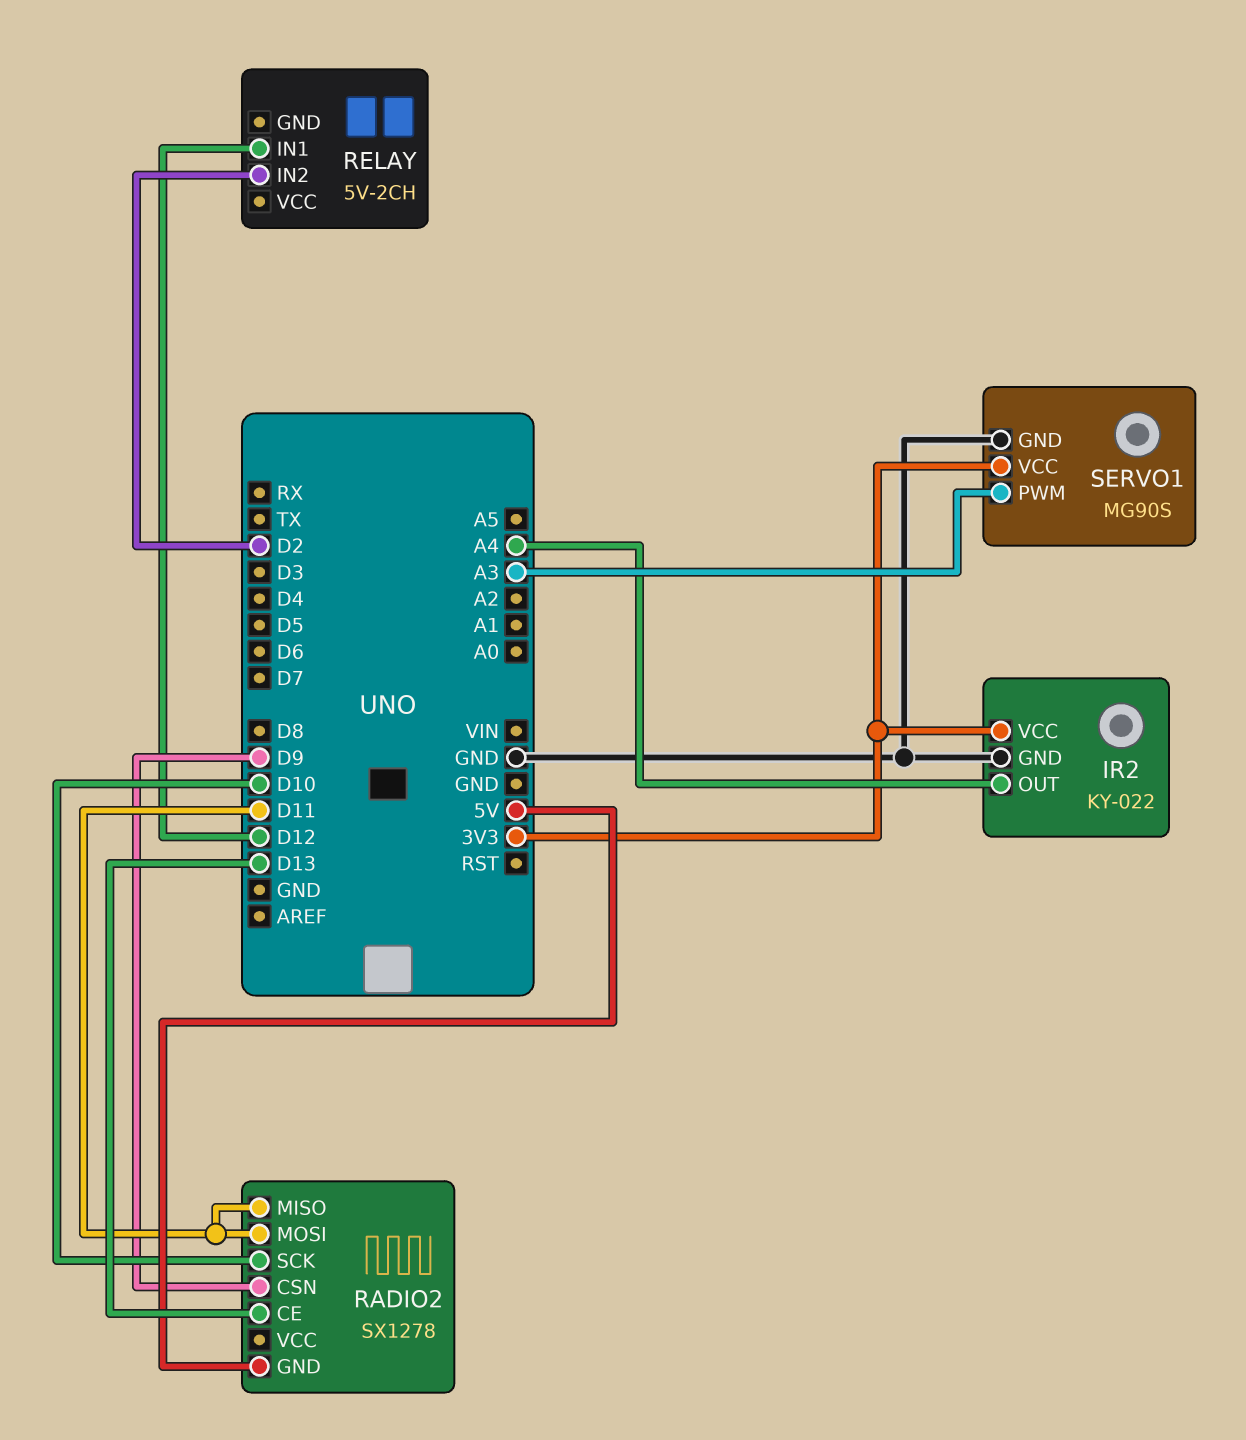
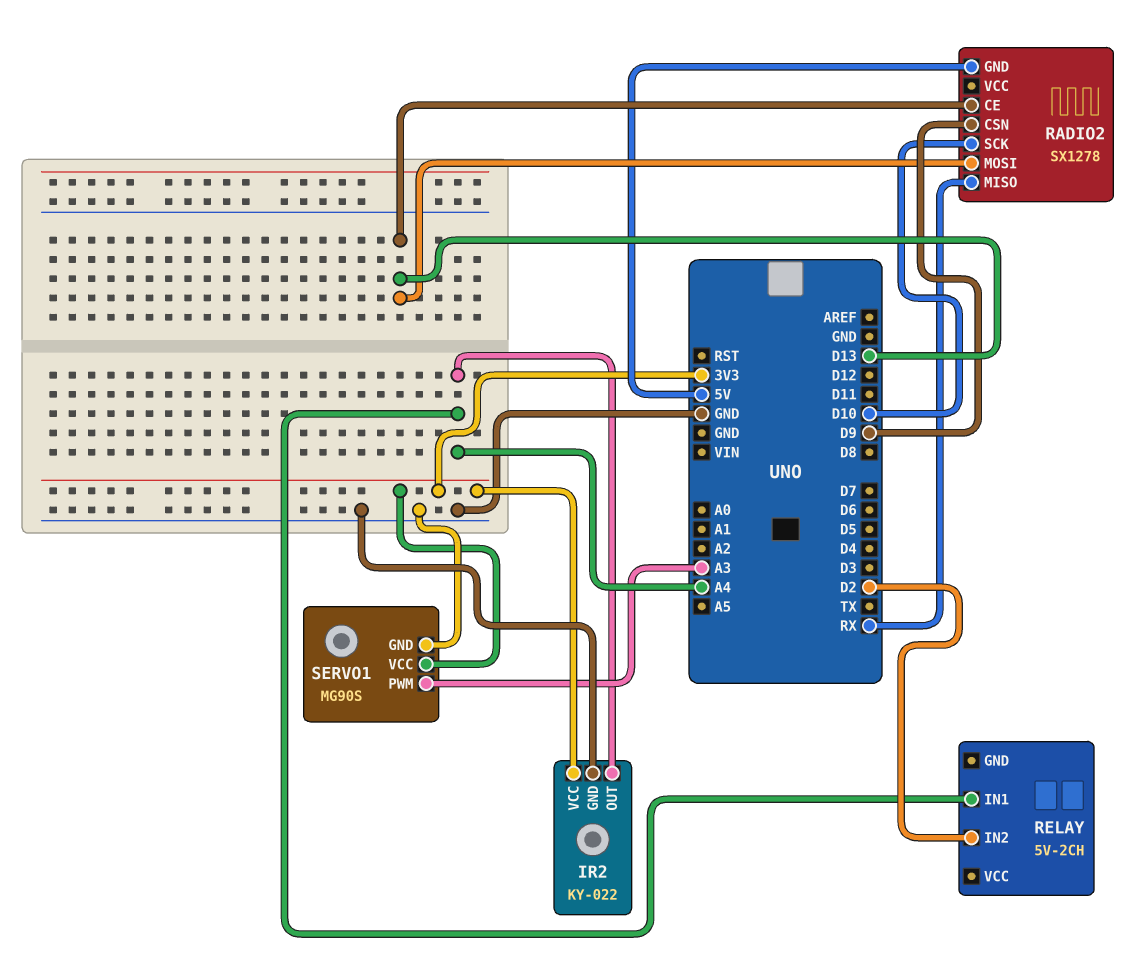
RADIO2 pin MISO: D11 -> RX
RADIO2 pin MOSI: D11 -> D13
RELAY pin IN1: D12 -> A4

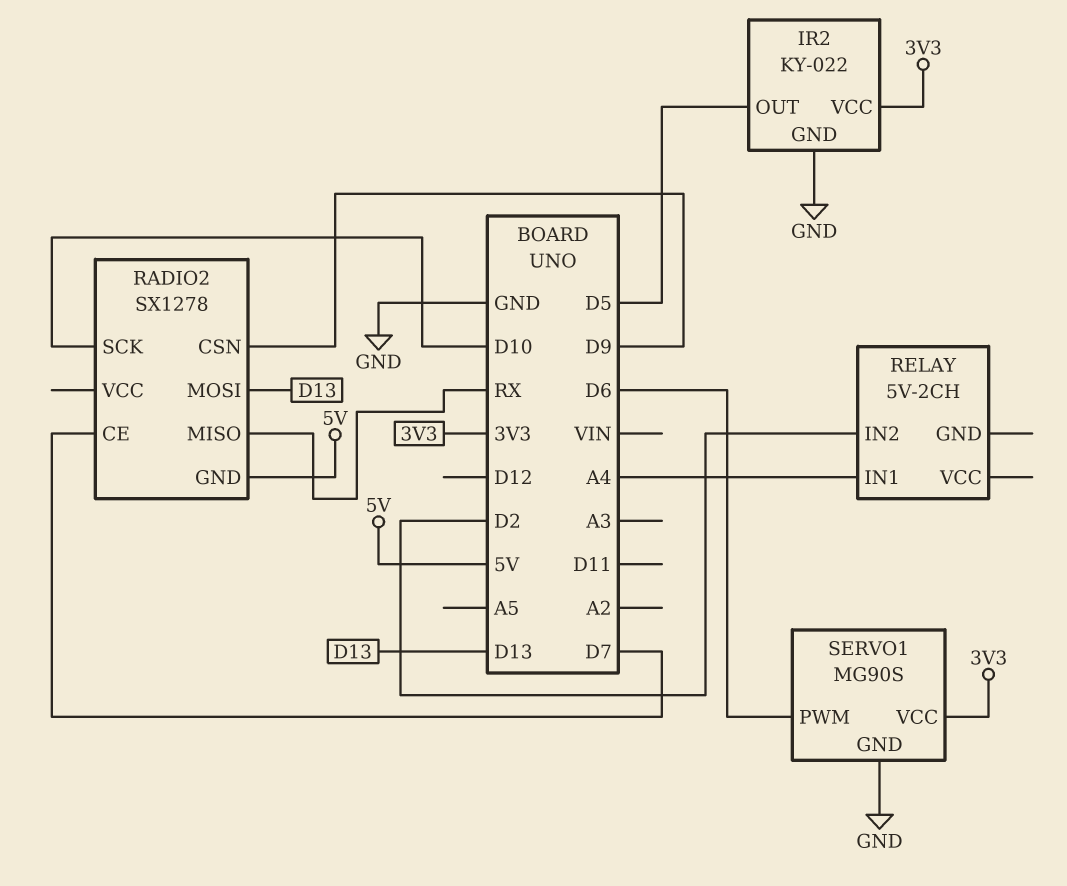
IR2 pin OUT: A4 -> D5
RADIO2 pin CE: D13 -> D7
SERVO1 pin PWM: A3 -> D6

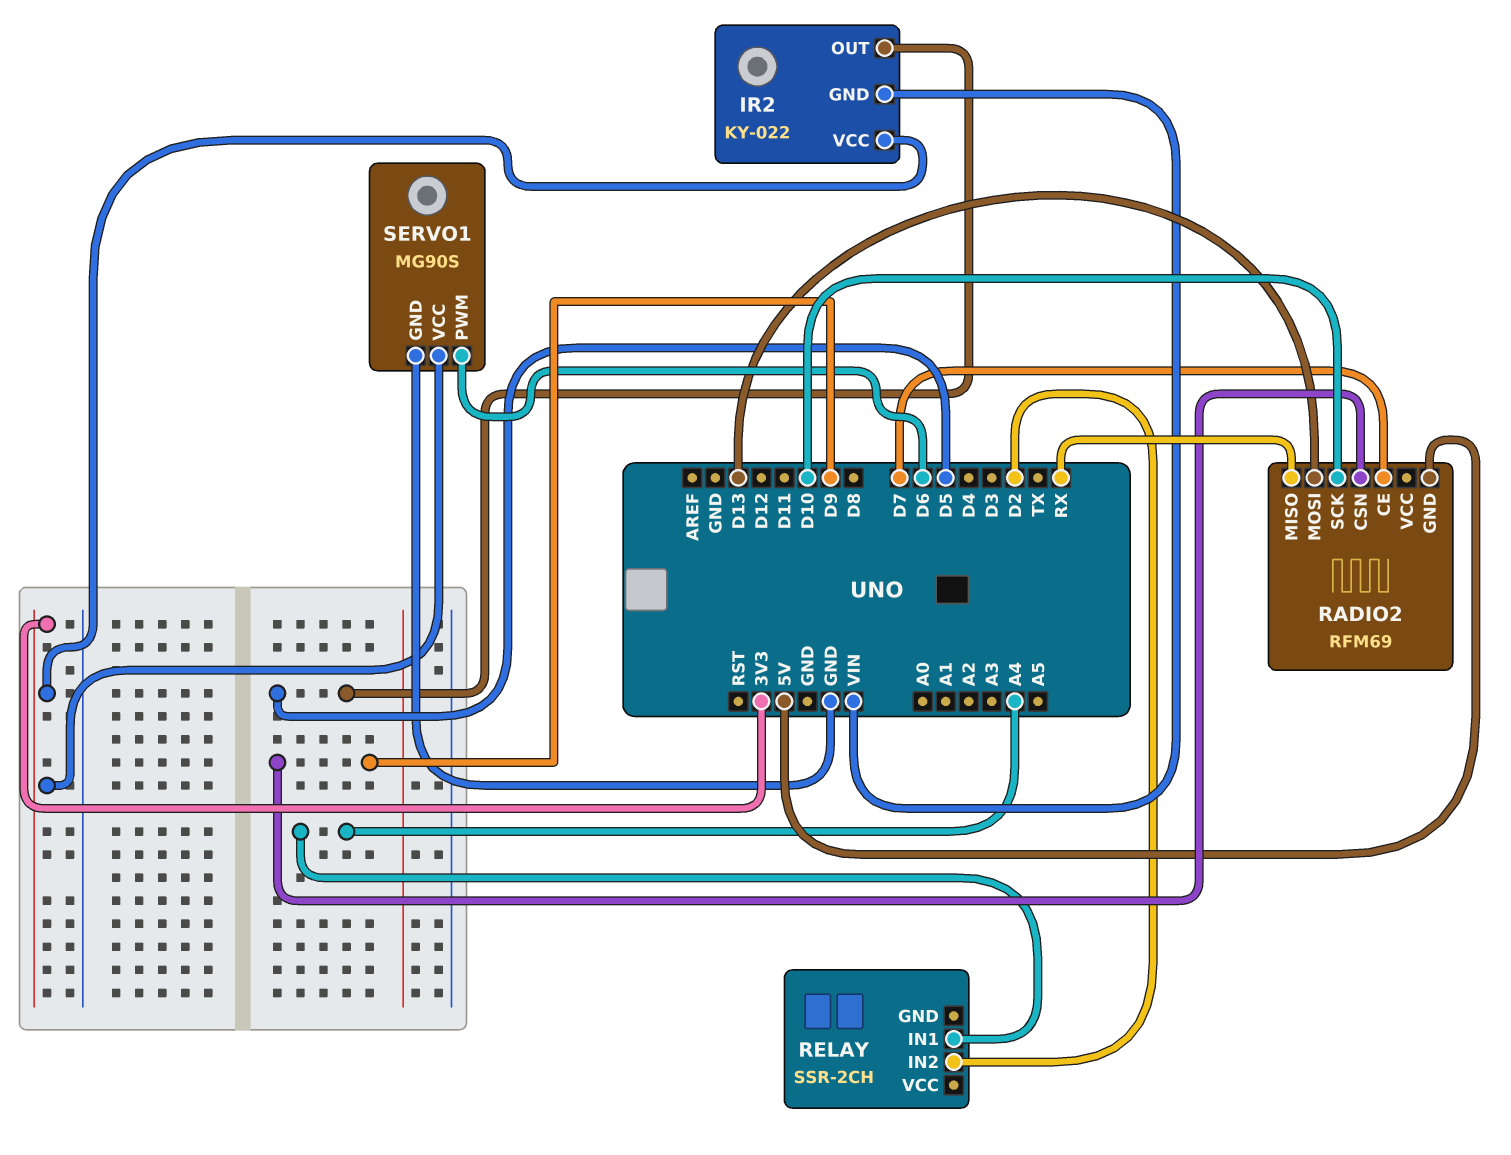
IR2 pin GND: GND -> VIN
RADIO2: SX1278 -> RFM69
RELAY: 5V-2CH -> SSR-2CH

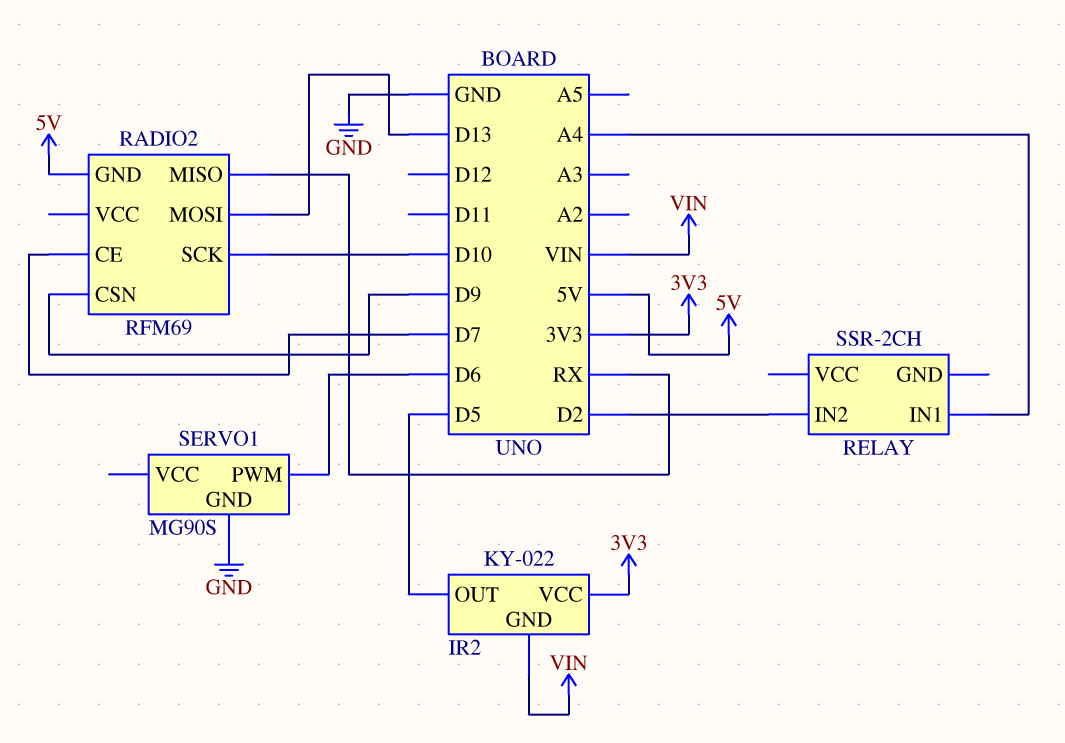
SERVO1 pin VCC: 3V3 -> none

